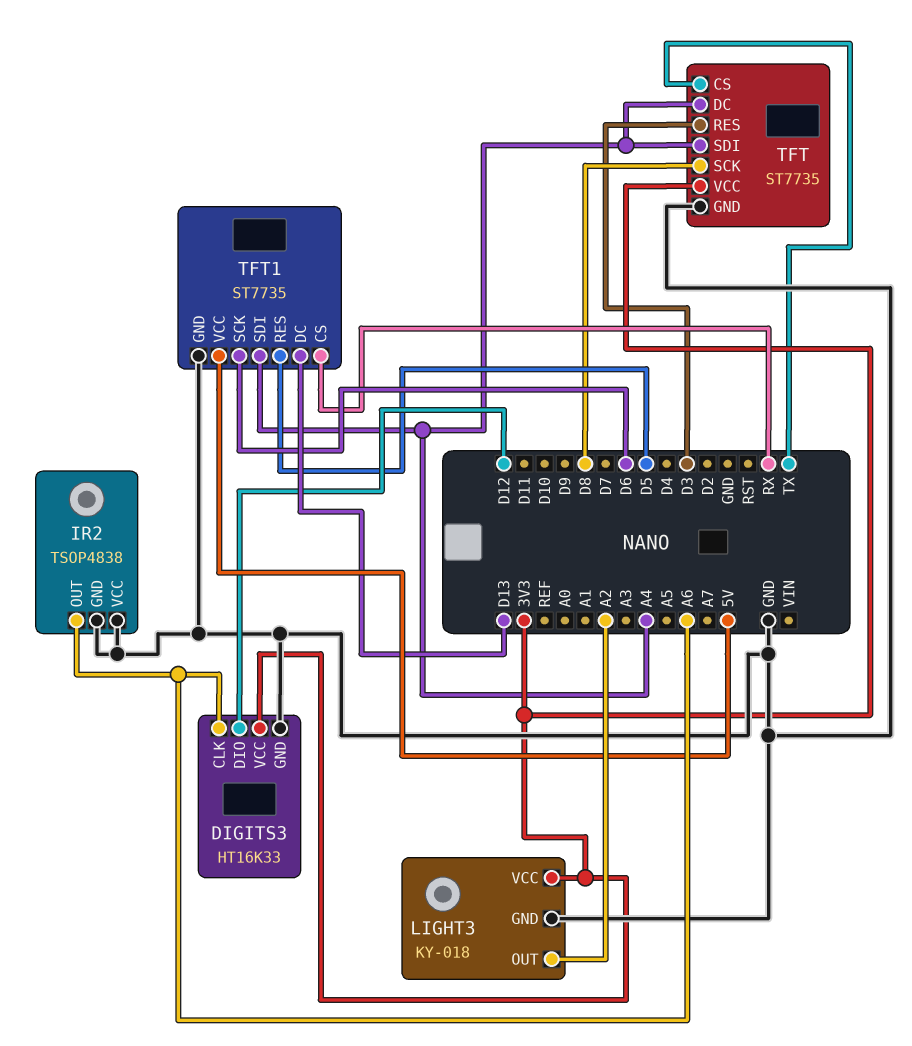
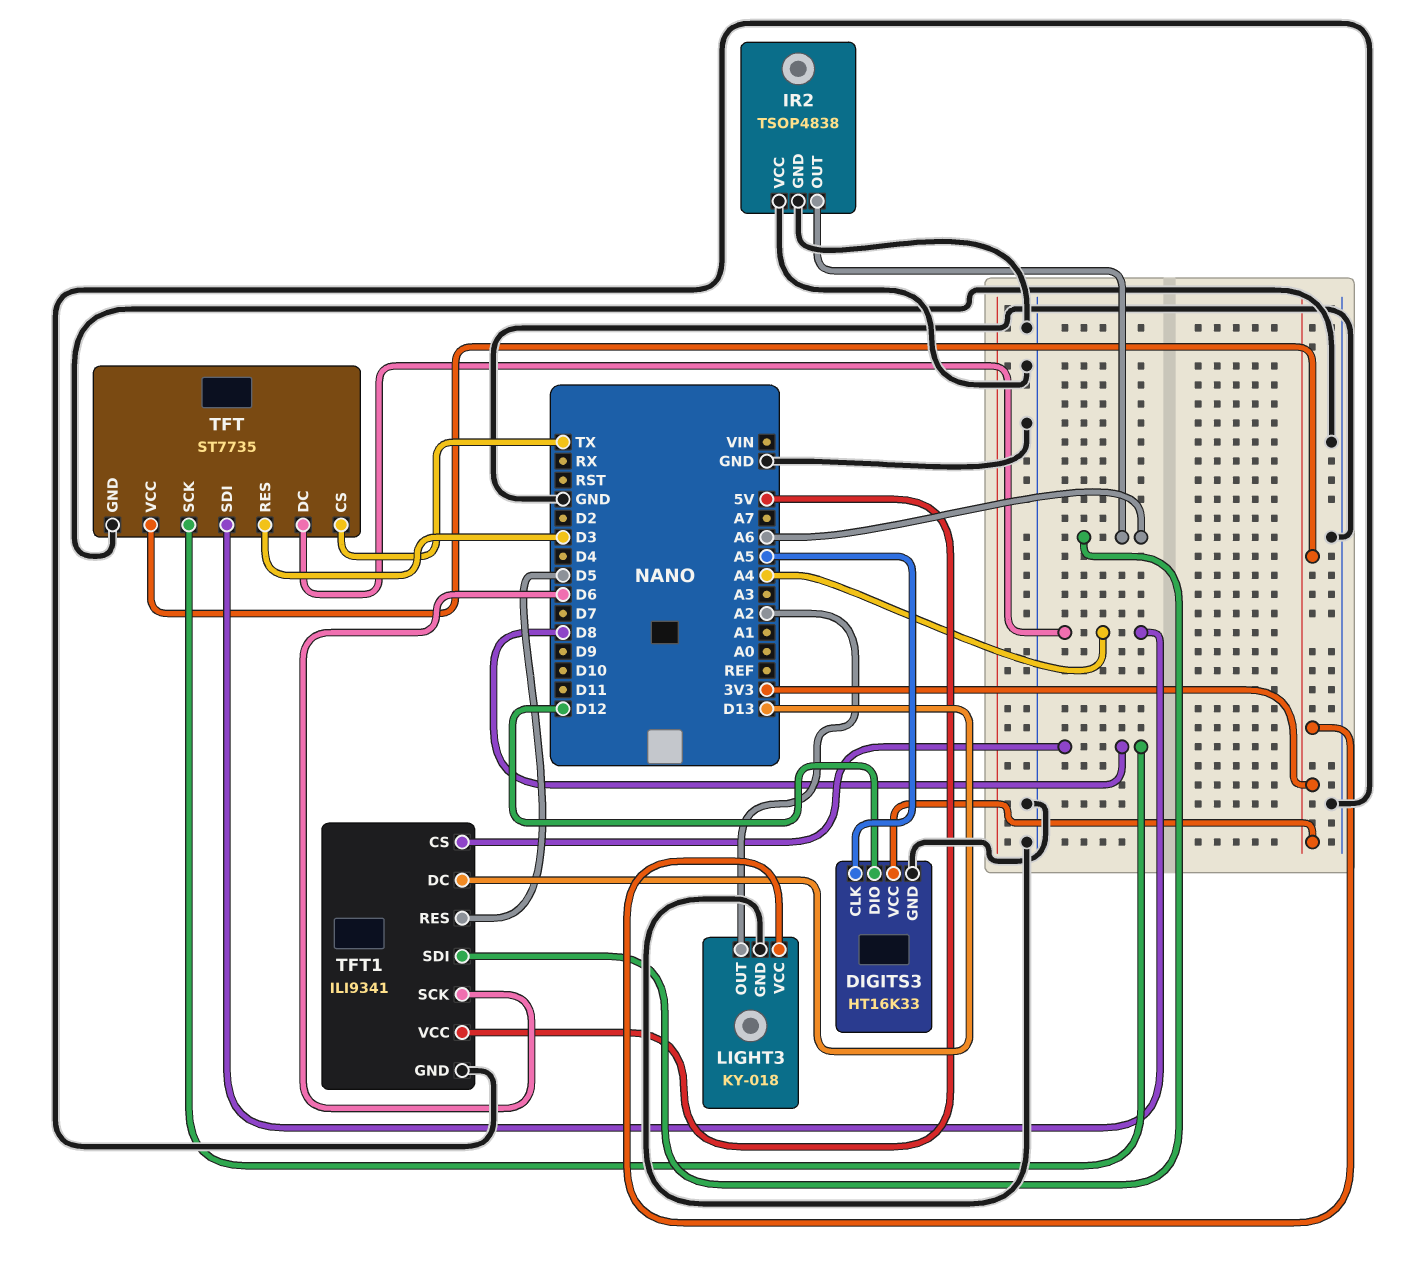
DIGITS3 pin CLK: A6 -> A5
TFT1: ST7735 -> ILI9341
TFT1 pin CS: RX -> D8
TFT1 pin SDI: A4 -> A6

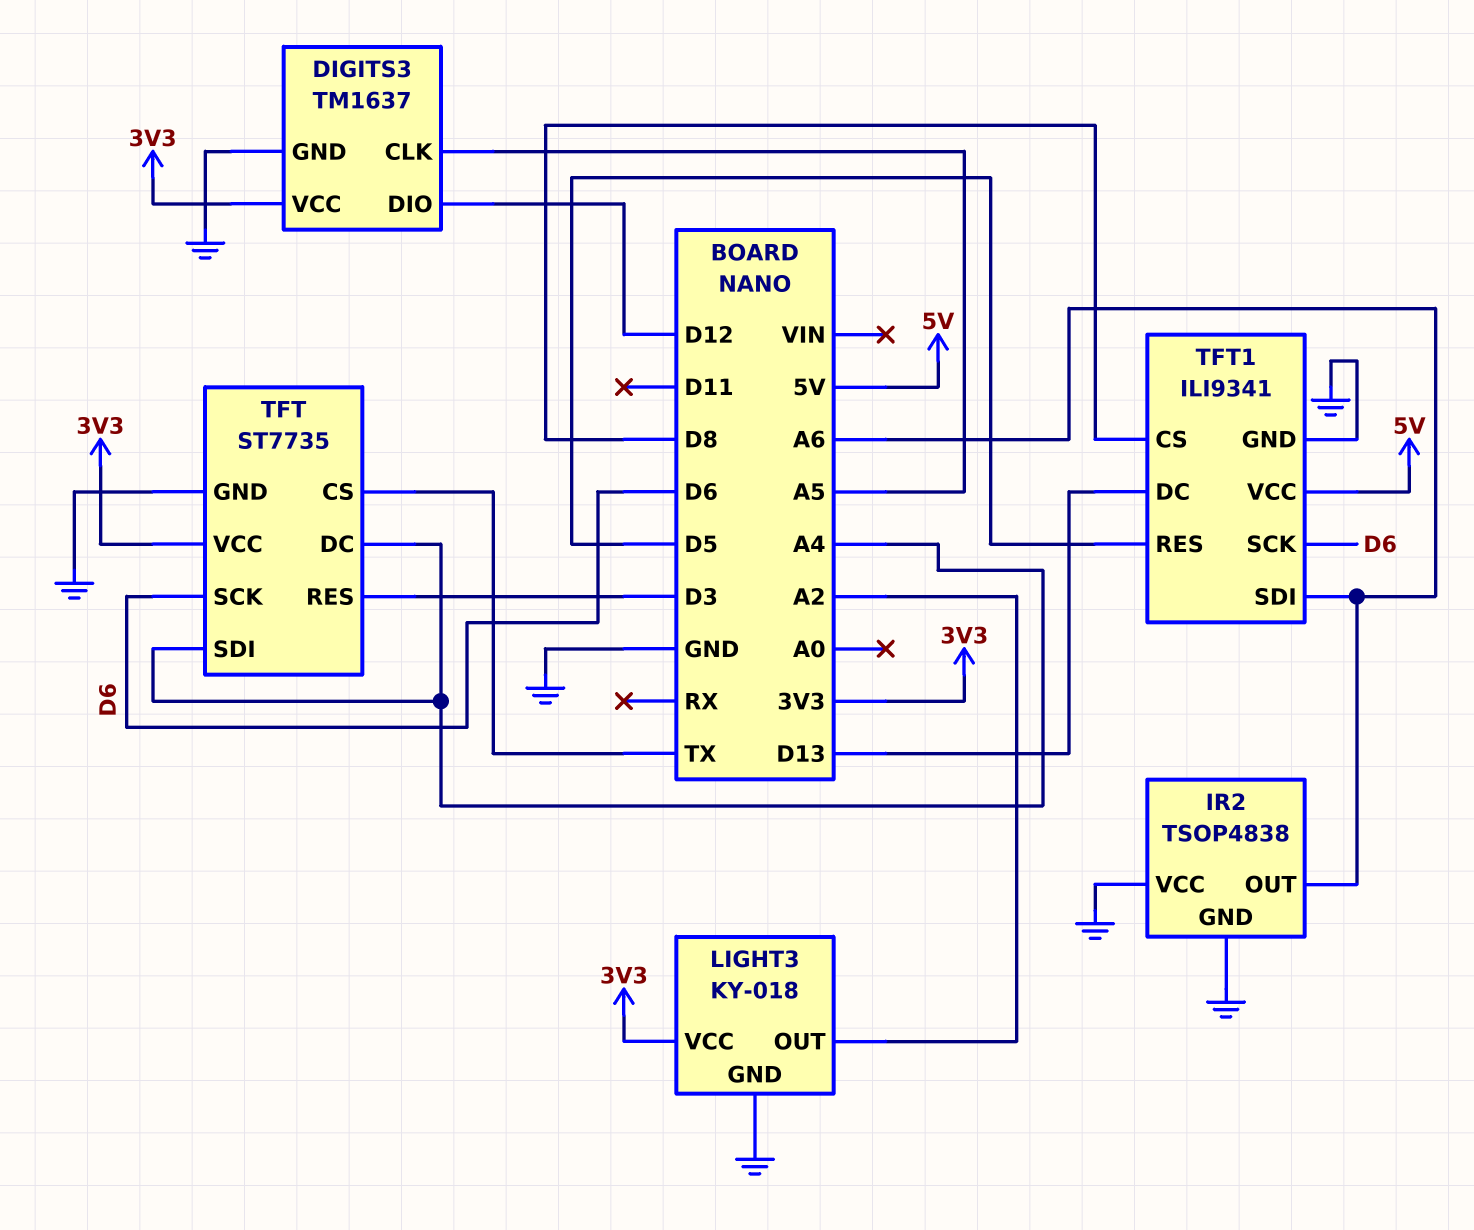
DIGITS3: HT16K33 -> TM1637
TFT pin SCK: D8 -> D6

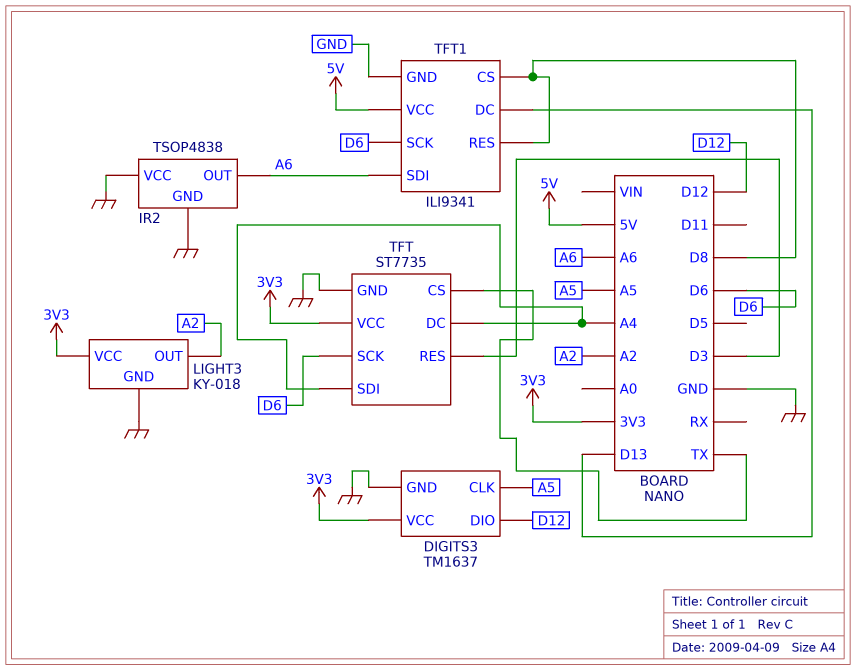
TFT1 pin RES: D5 -> D8

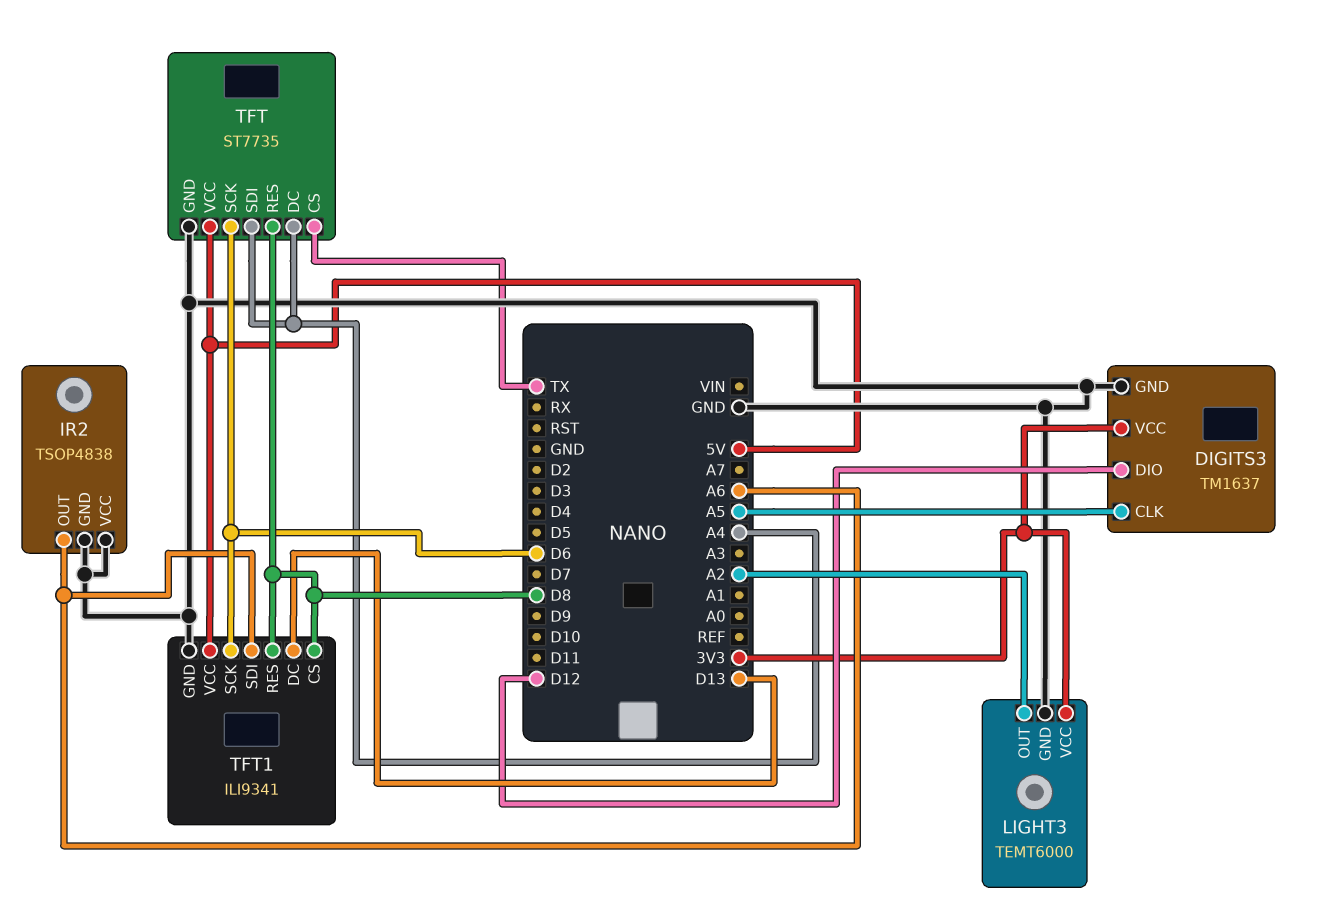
LIGHT3: KY-018 -> TEMT6000
TFT pin RES: D3 -> D8
TFT pin VCC: 3V3 -> 5V

